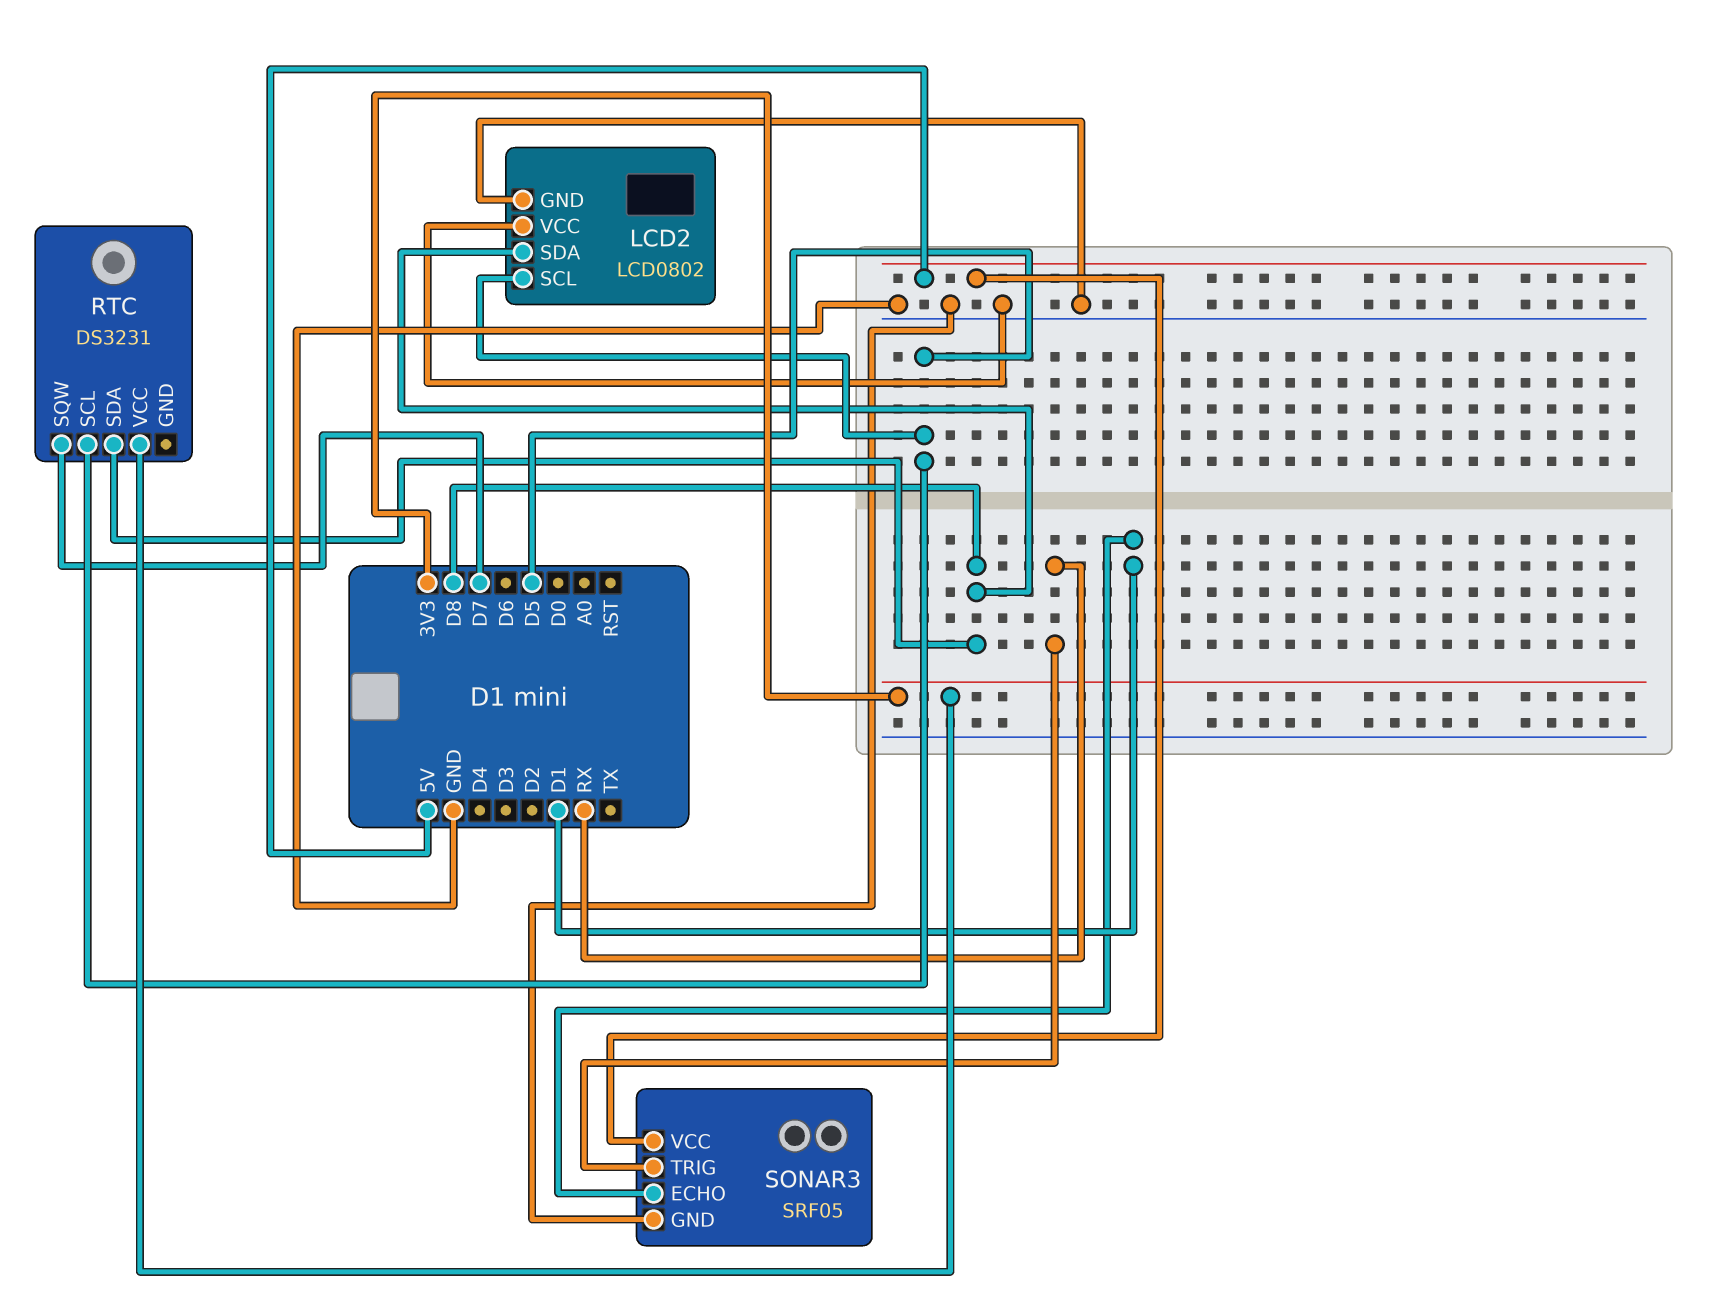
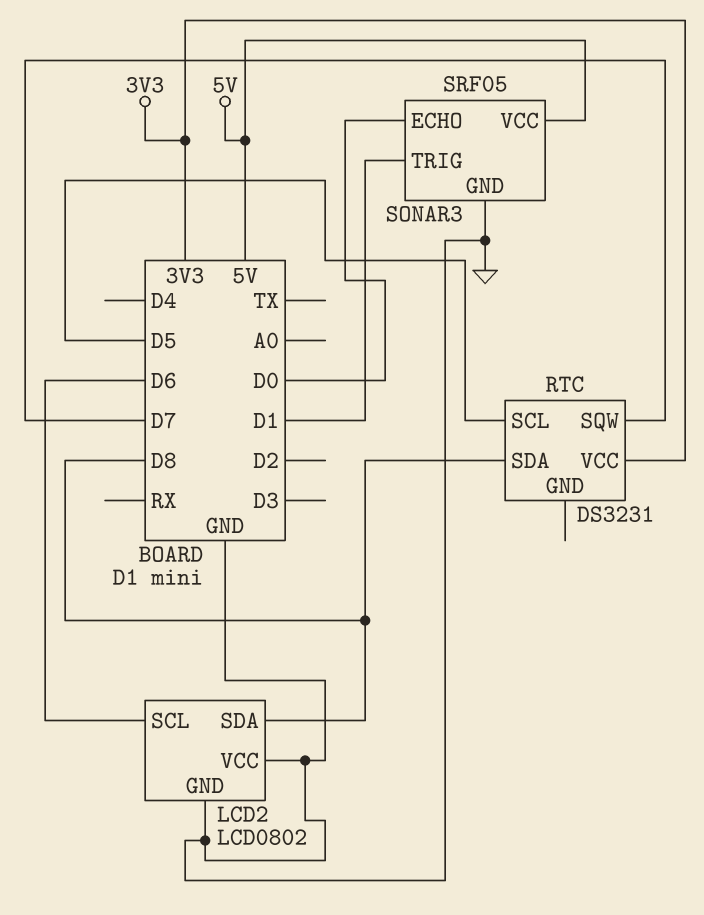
LCD2 pin SCL: D5 -> D6
SONAR3 pin ECHO: D1 -> D0
SONAR3 pin TRIG: RX -> D1

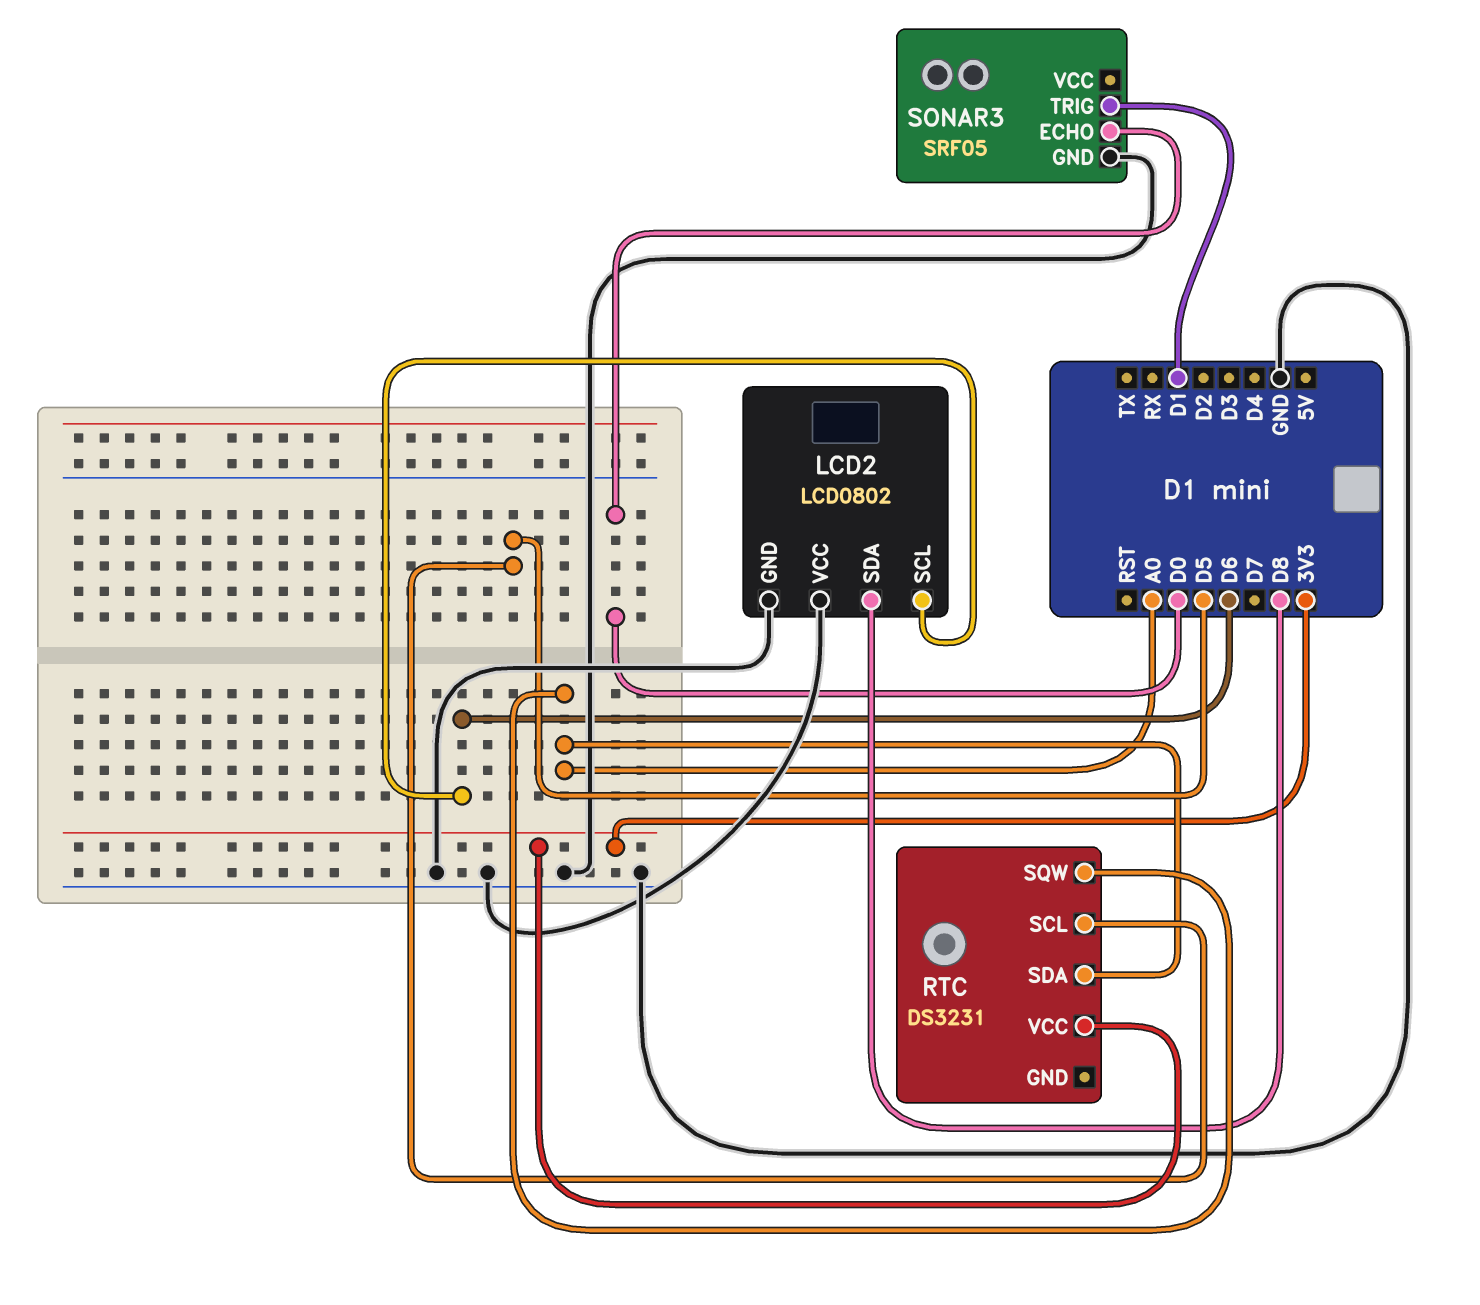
RTC pin SDA: D8 -> A0
RTC pin SQW: D7 -> A0
SONAR3 pin VCC: 5V -> none

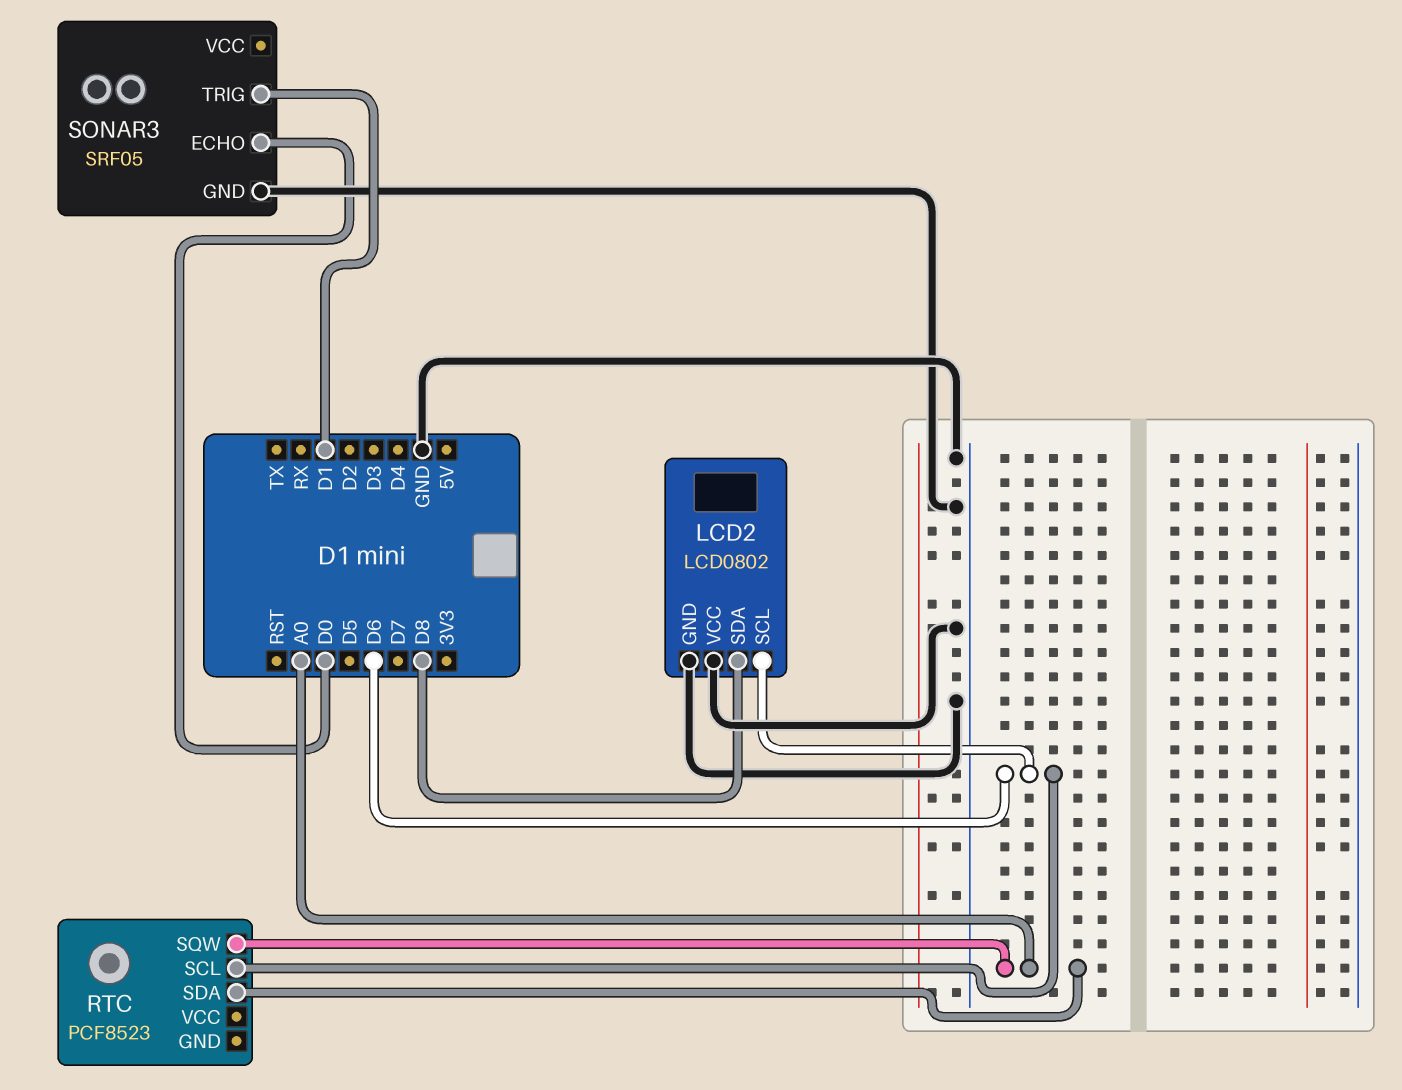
RTC: DS3231 -> PCF8523
RTC pin SCL: D5 -> D6
RTC pin VCC: 3V3 -> none

